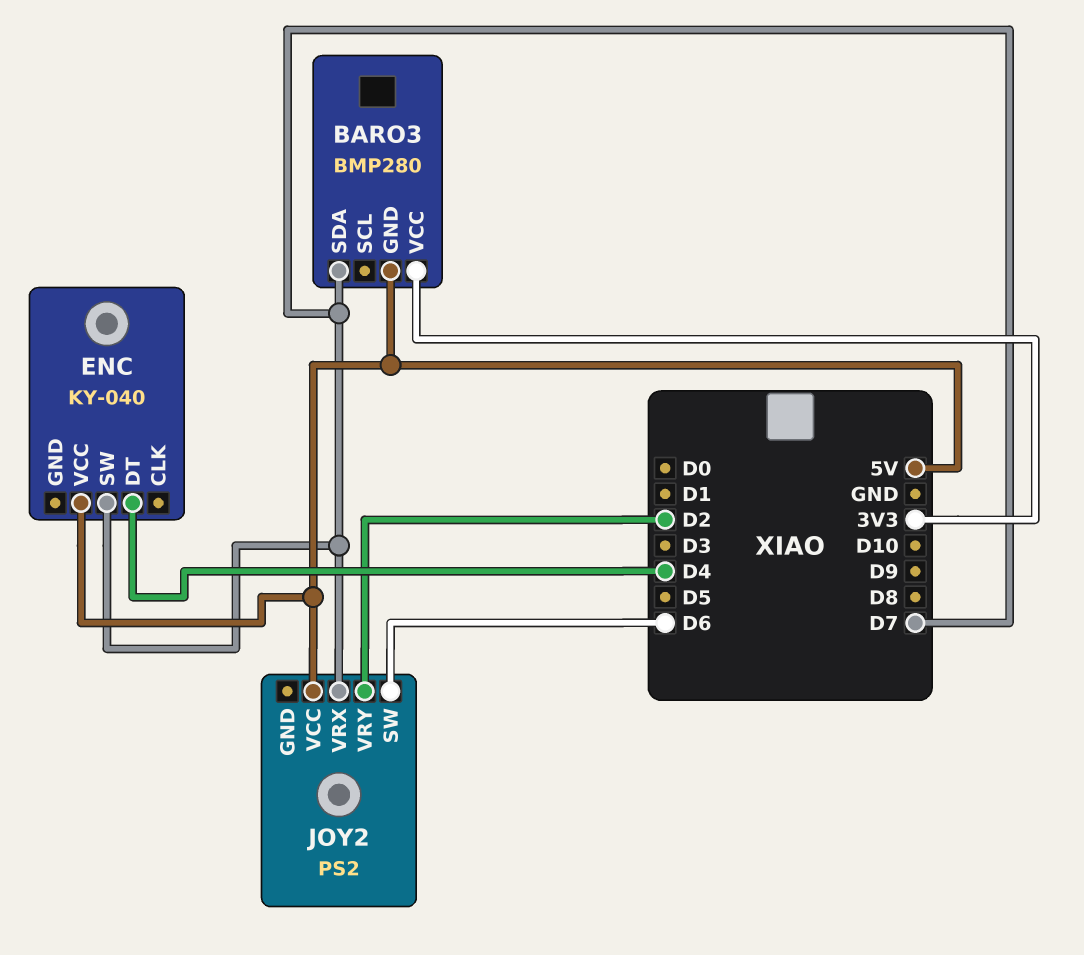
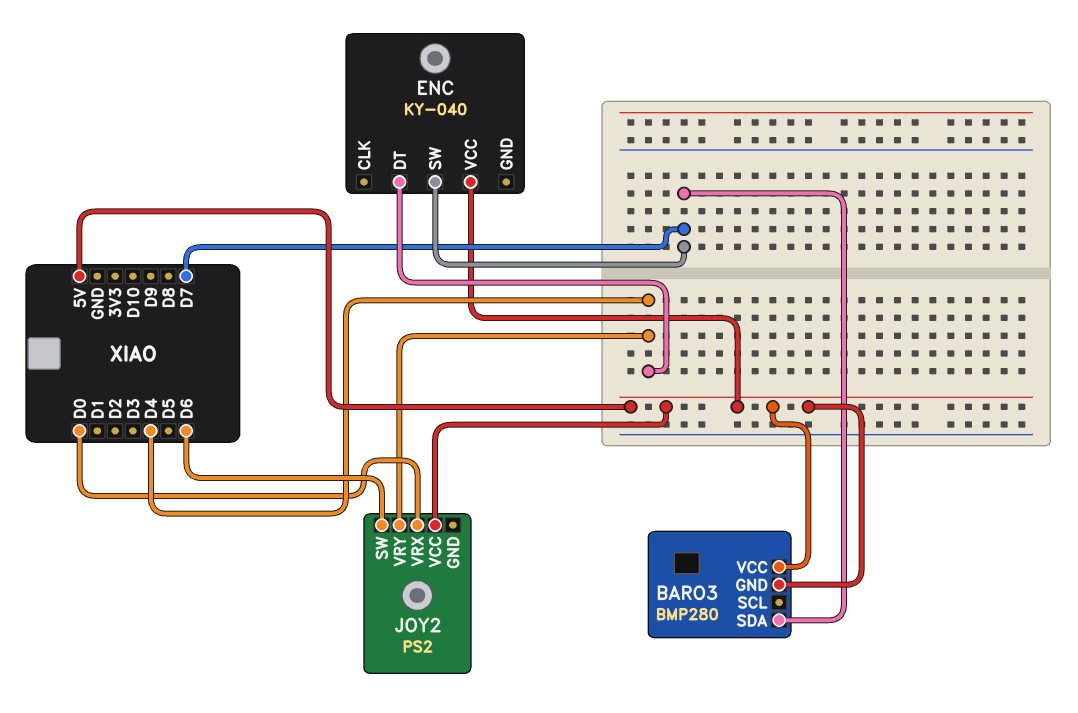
BARO3 pin VCC: 3V3 -> 5V
JOY2 pin VRX: D7 -> D0
JOY2 pin VRY: D2 -> D4

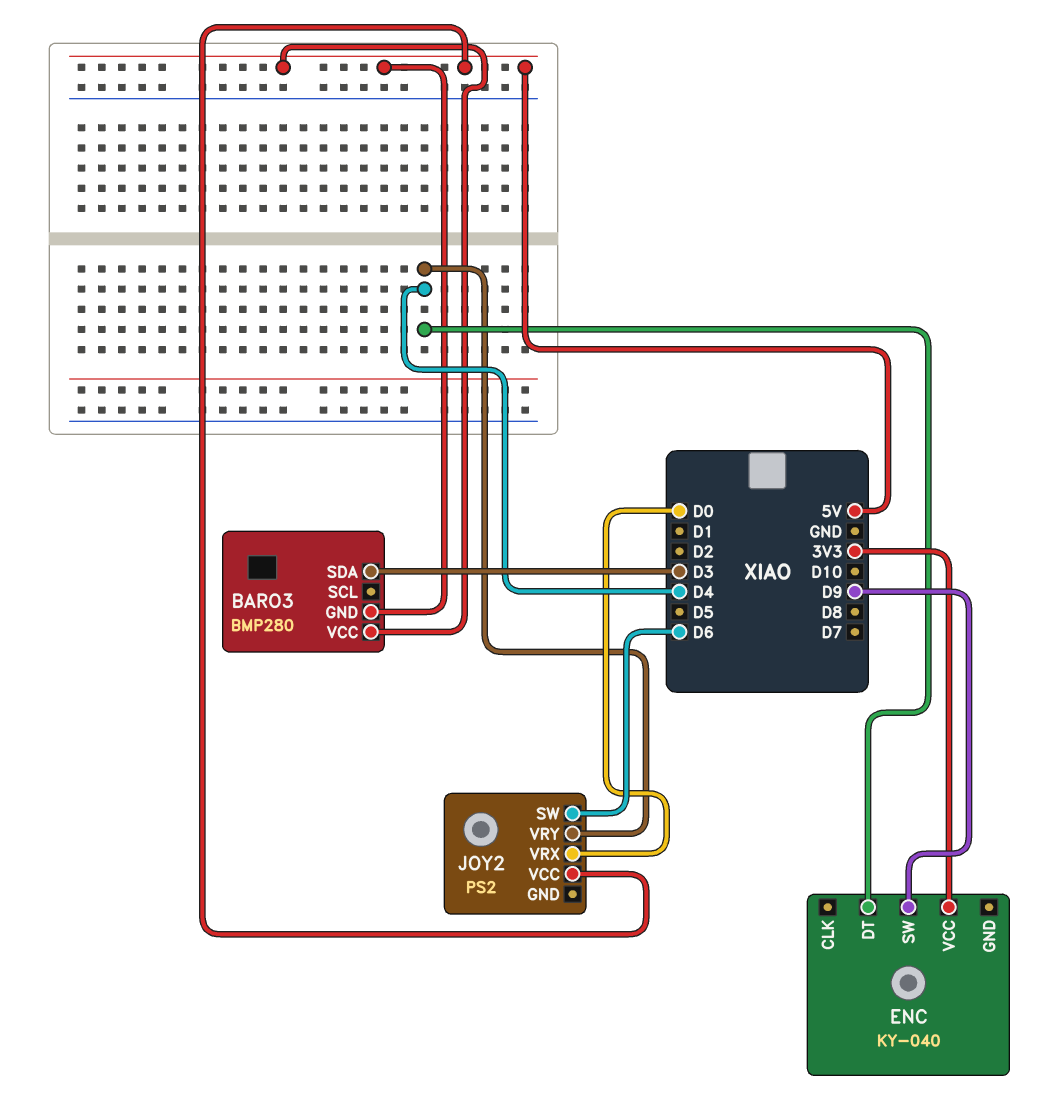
BARO3 pin SDA: D7 -> D3
ENC pin SW: D7 -> D9
ENC pin VCC: 5V -> 3V3

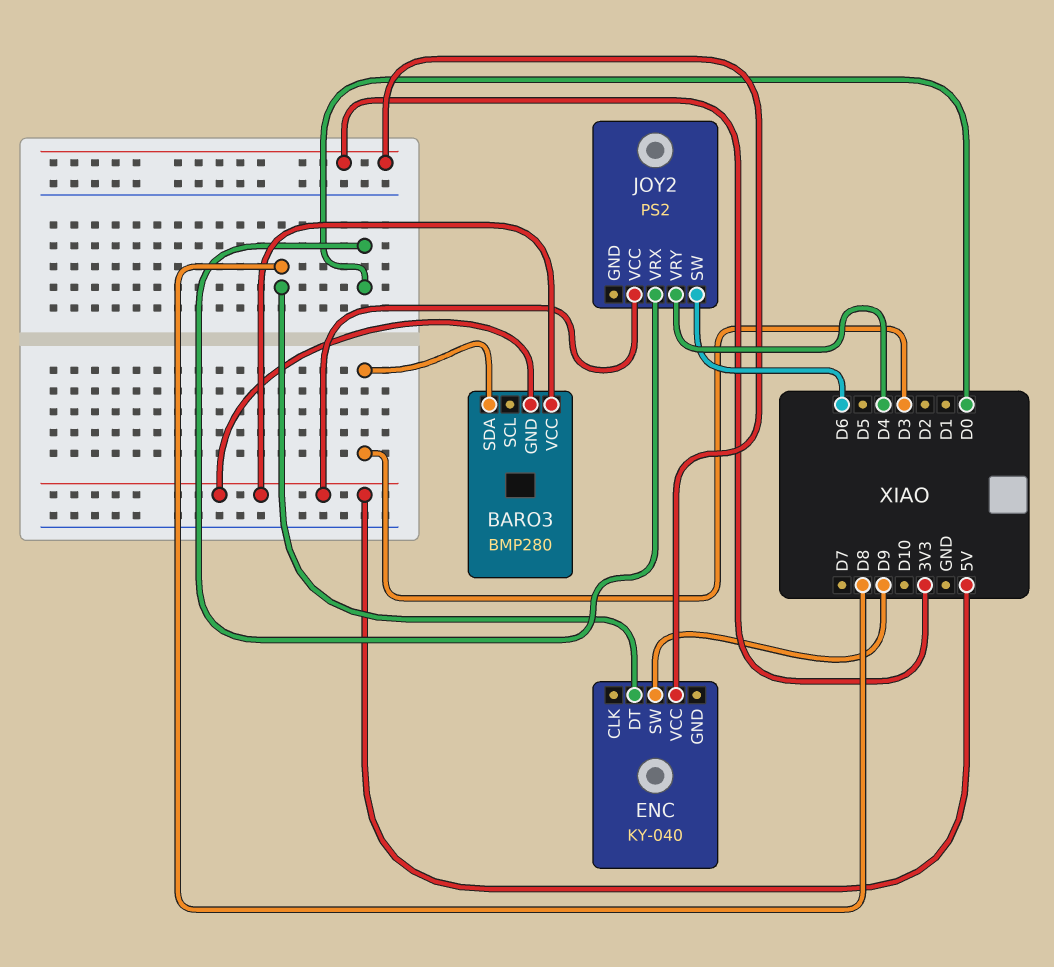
ENC pin DT: D4 -> D8

